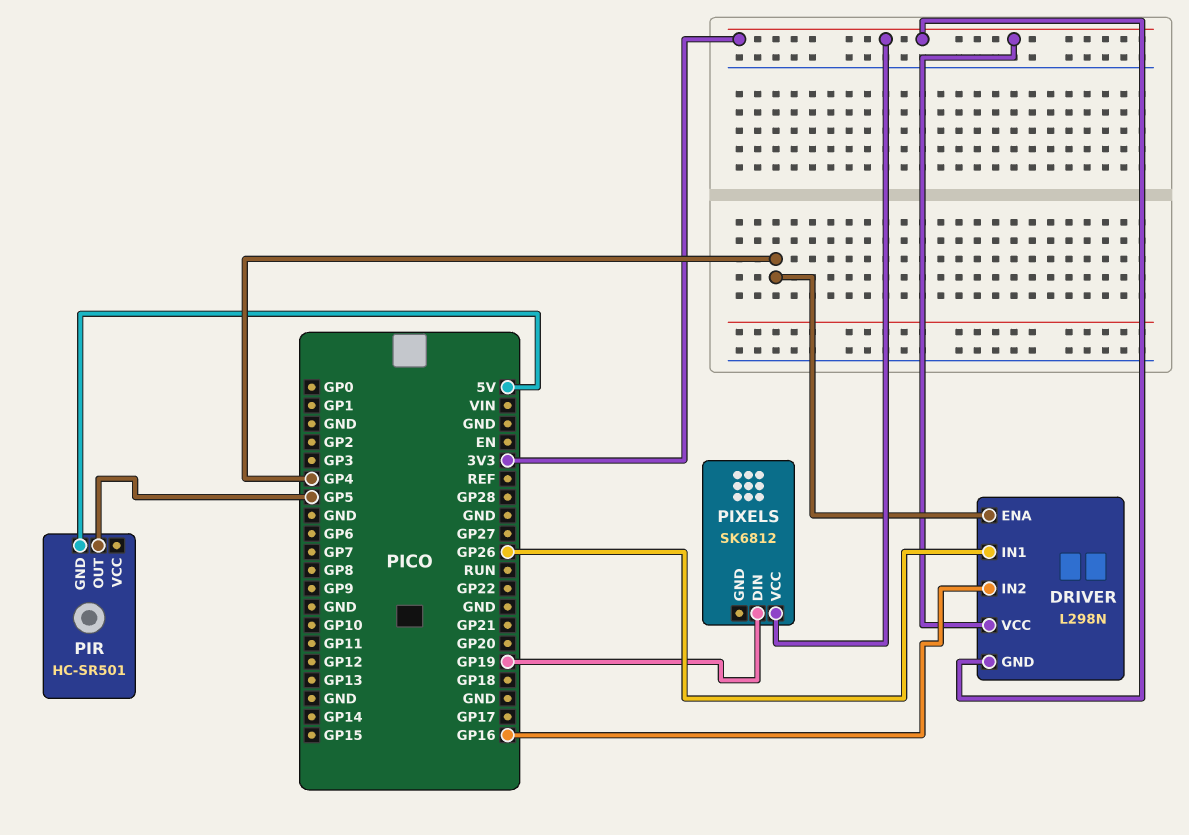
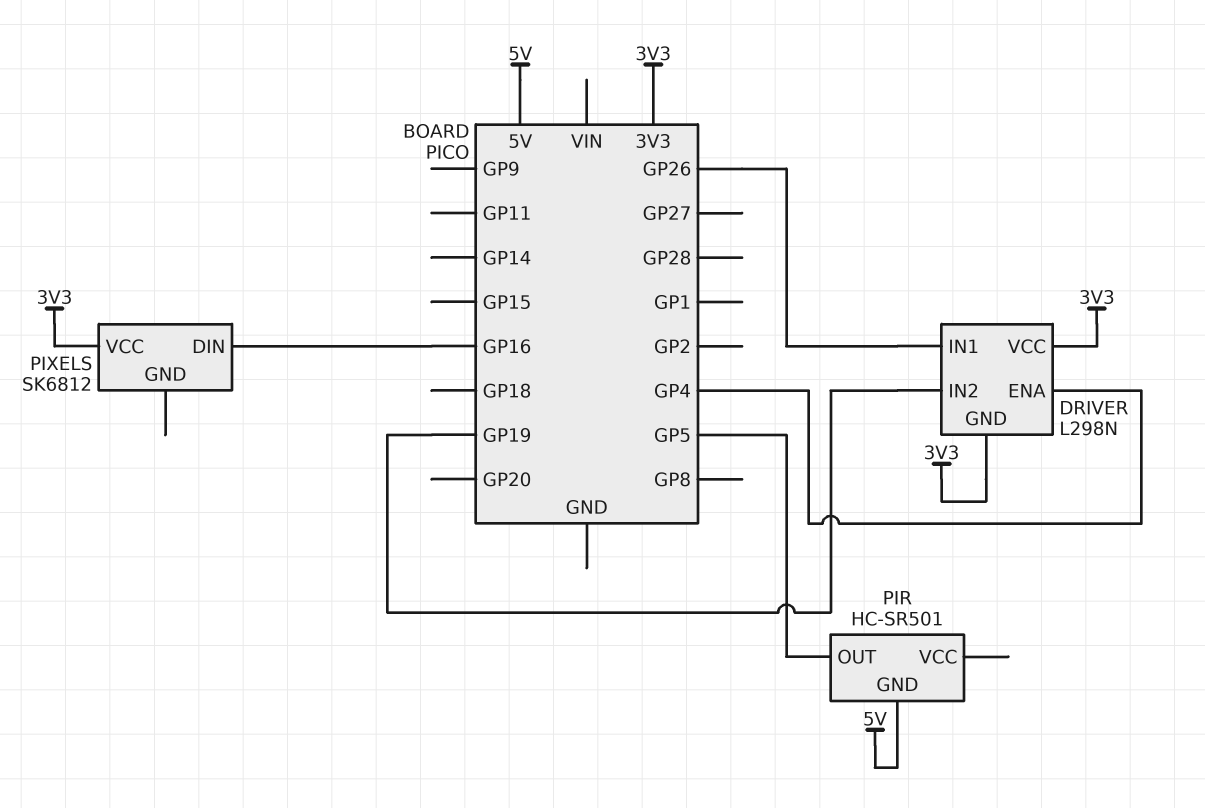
DRIVER pin IN2: GP16 -> GP19
PIXELS pin DIN: GP19 -> GP16

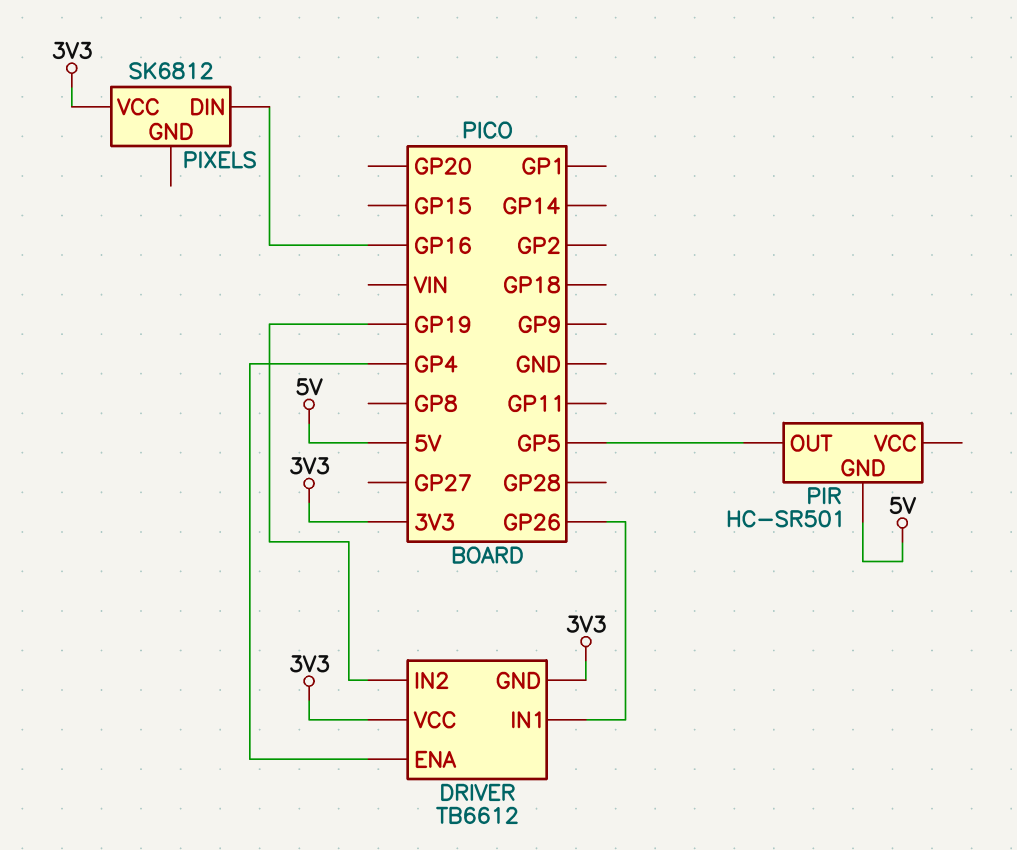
DRIVER: L298N -> TB6612

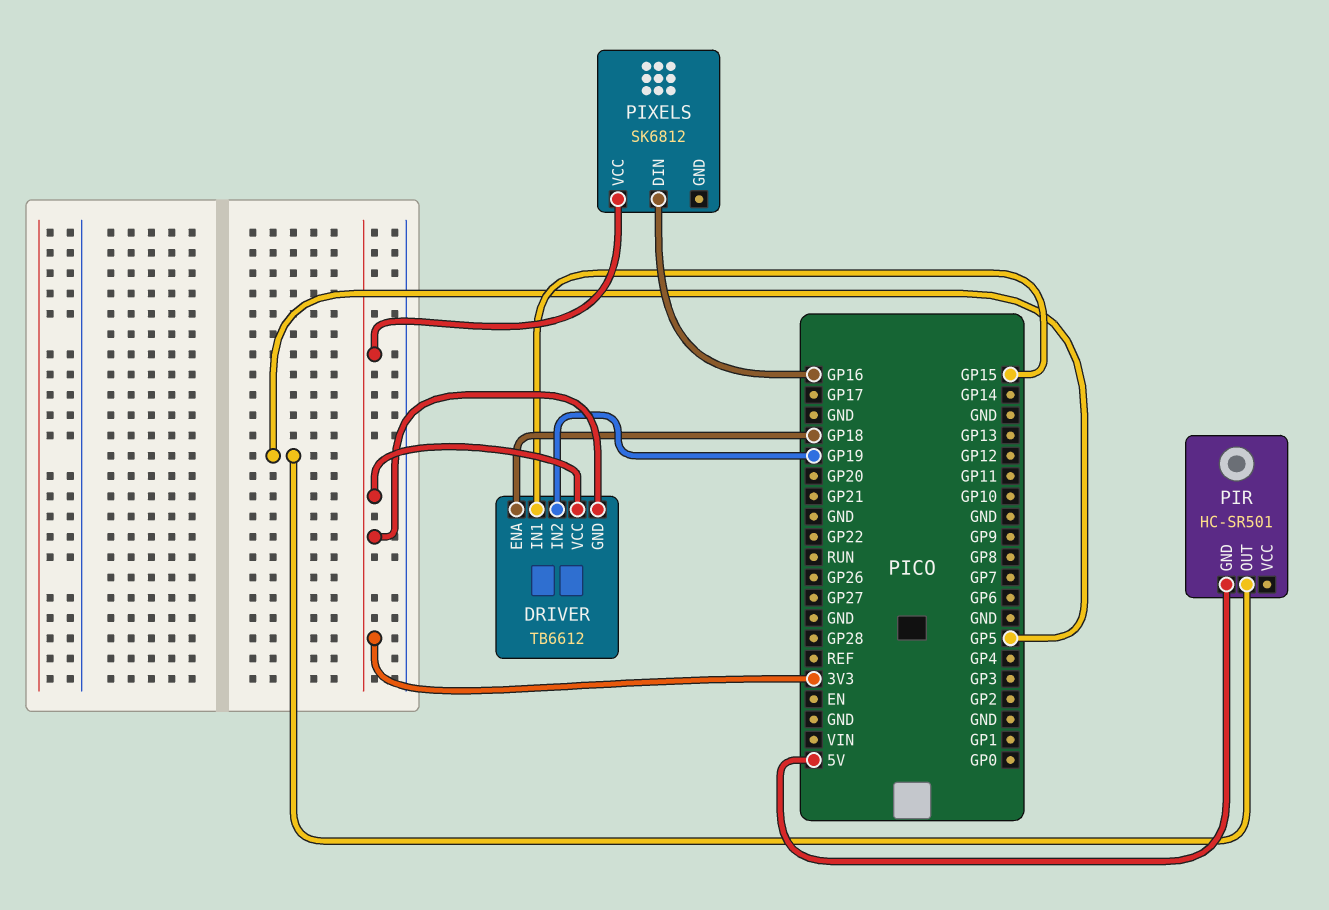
DRIVER pin ENA: GP4 -> GP18
DRIVER pin IN1: GP26 -> GP15

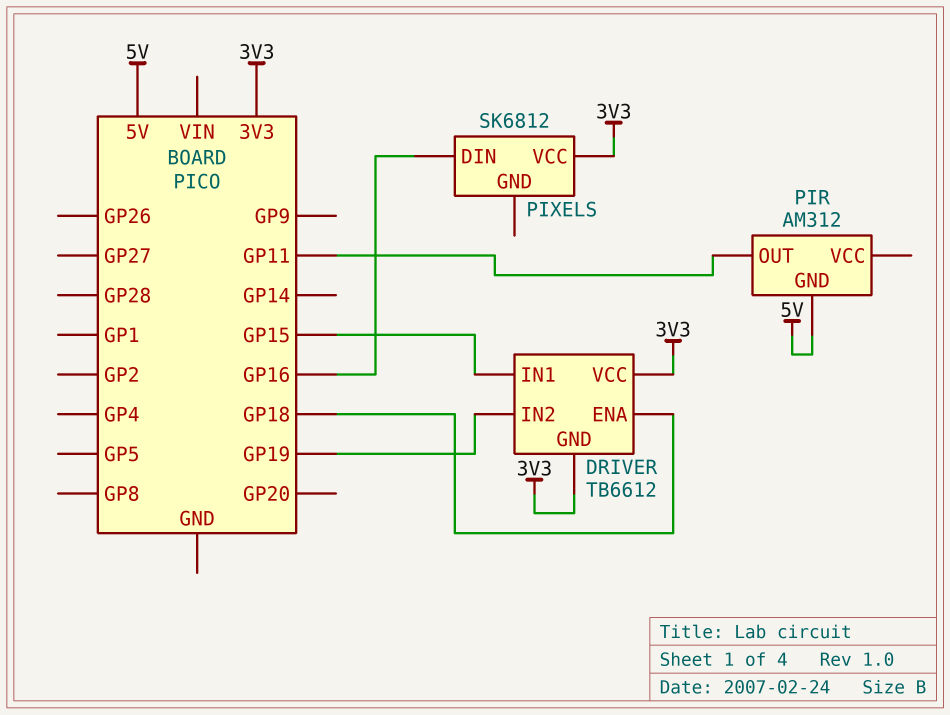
PIR: HC-SR501 -> AM312
PIR pin OUT: GP5 -> GP11

